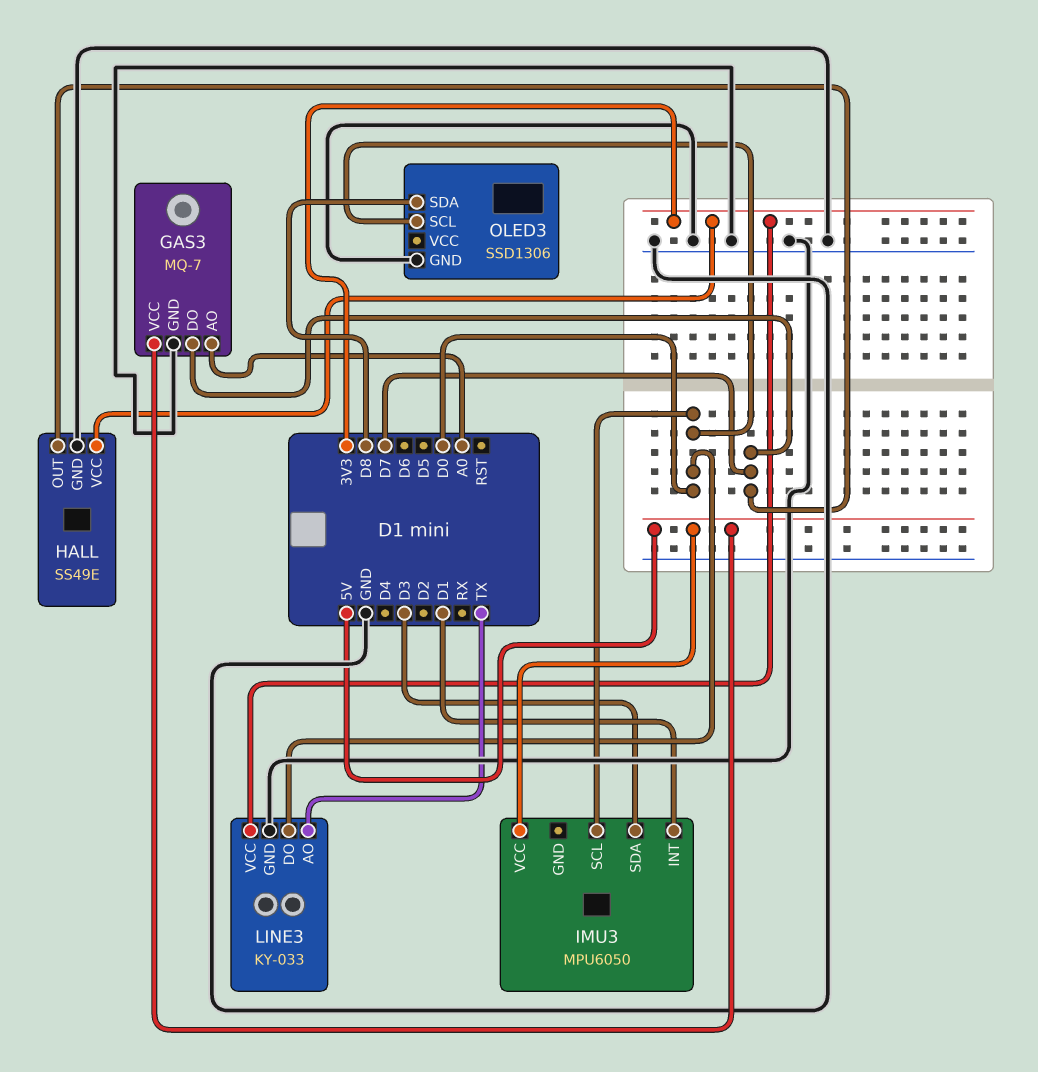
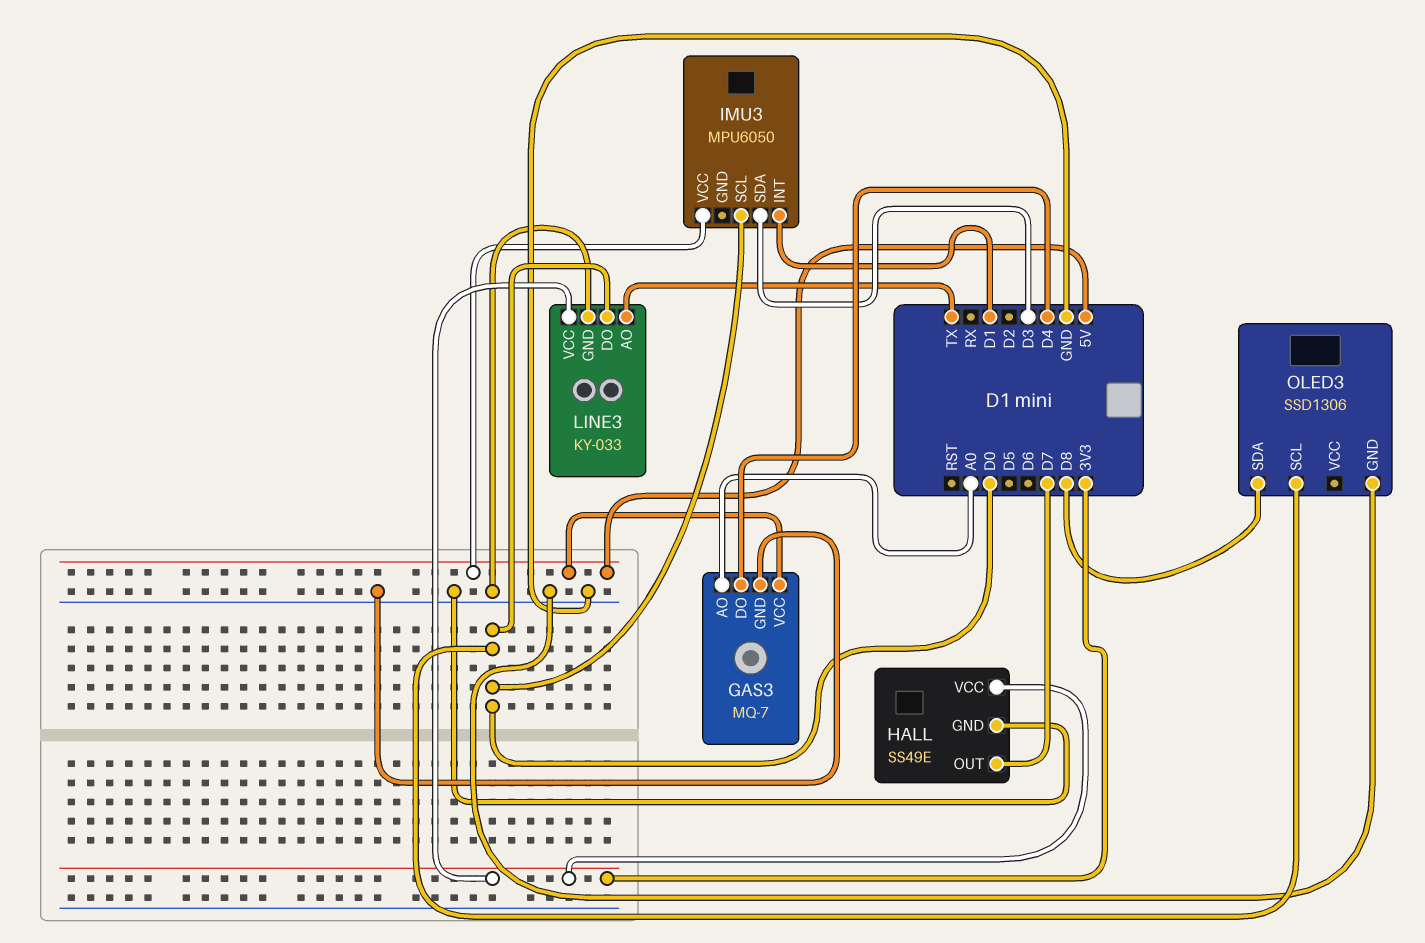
GAS3 pin DO: D7 -> D4

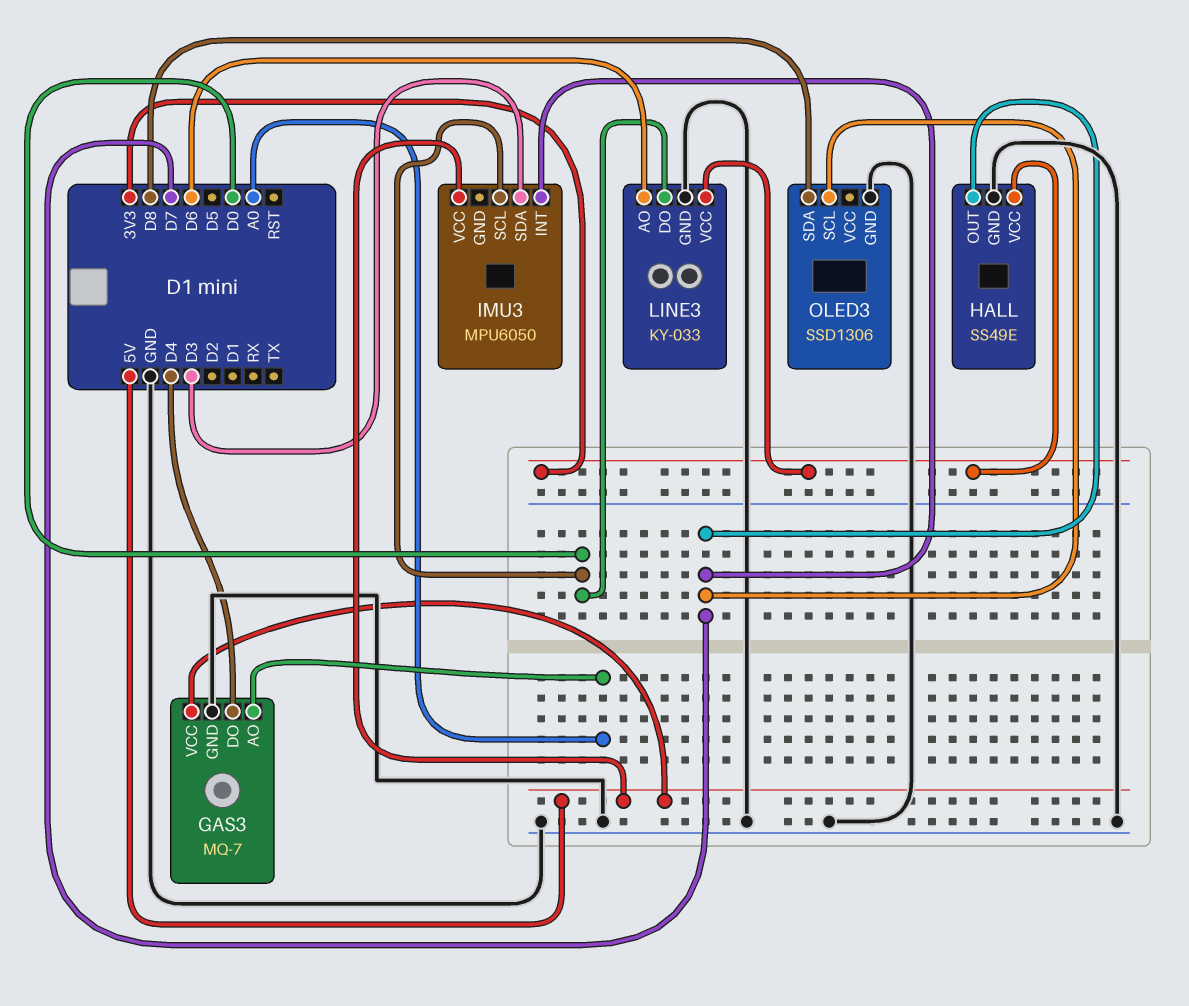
IMU3 pin INT: D1 -> D7
LINE3 pin AO: TX -> D6
OLED3 pin SCL: D0 -> D7

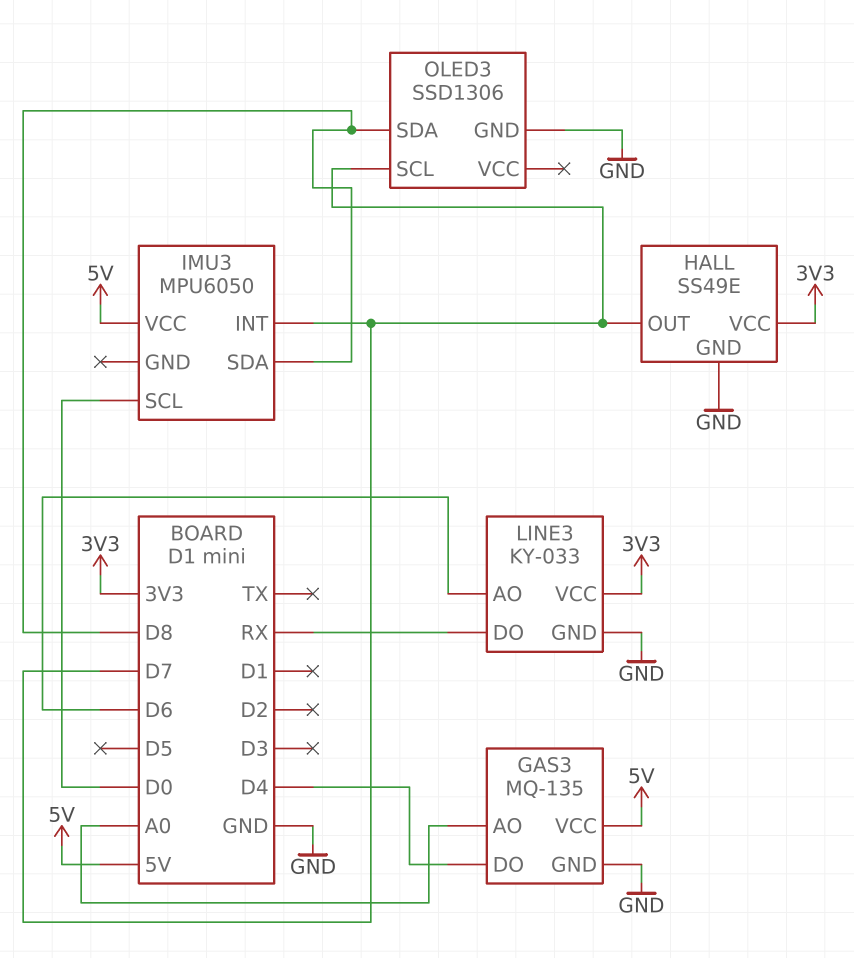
GAS3: MQ-7 -> MQ-135
IMU3 pin SDA: D3 -> D8
LINE3 pin DO: D0 -> RX

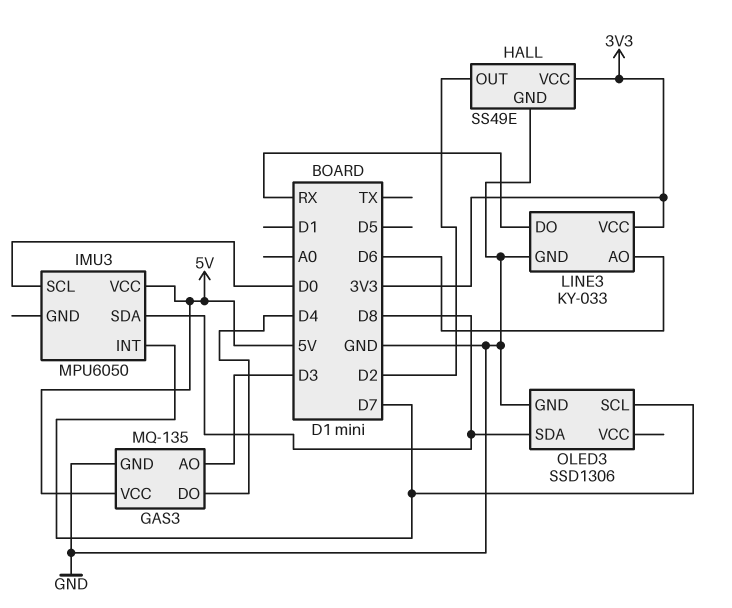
GAS3 pin AO: A0 -> D3
HALL pin OUT: D7 -> D2

